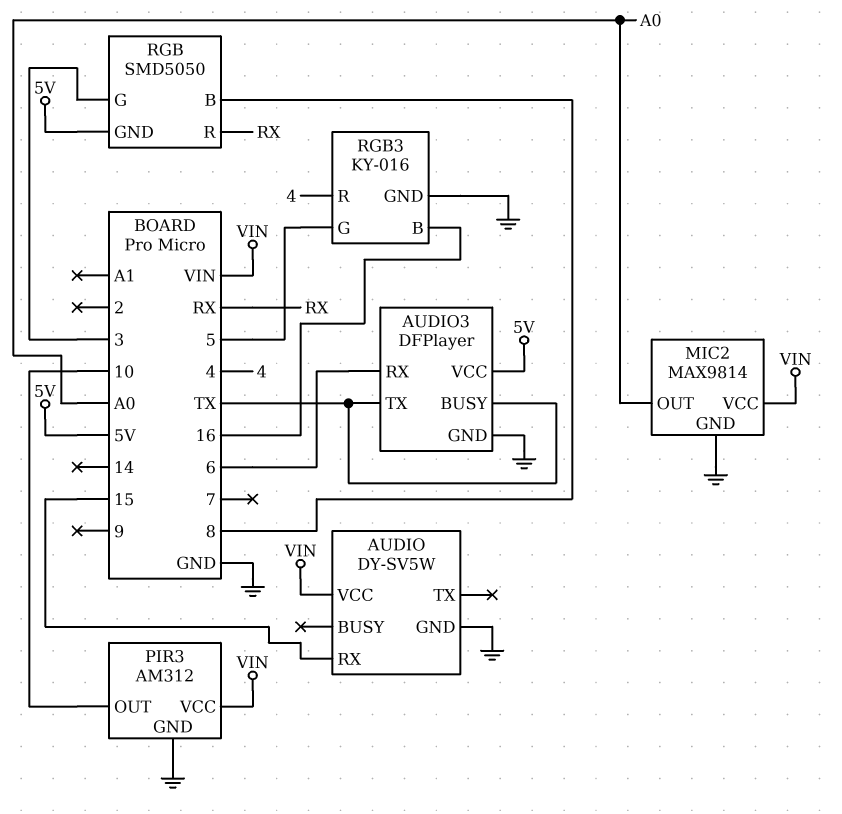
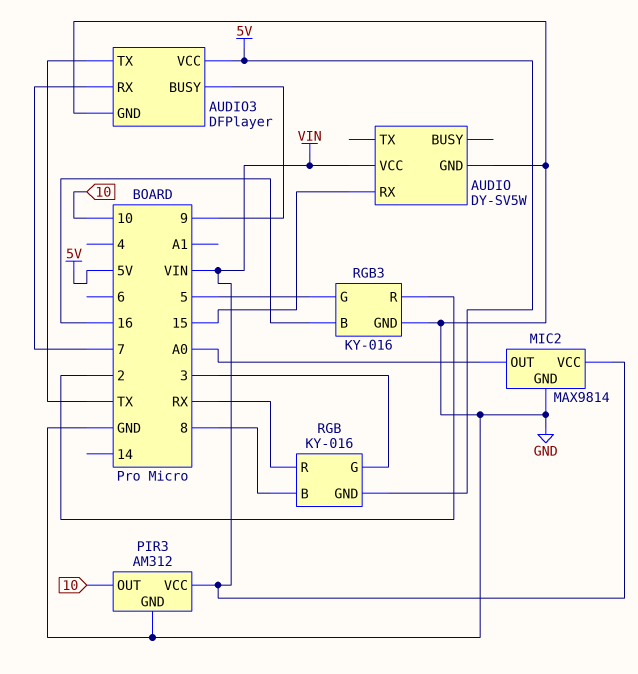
AUDIO3 pin BUSY: TX -> 9
AUDIO3 pin RX: 6 -> 7
RGB: SMD5050 -> KY-016
RGB3 pin R: 4 -> 2

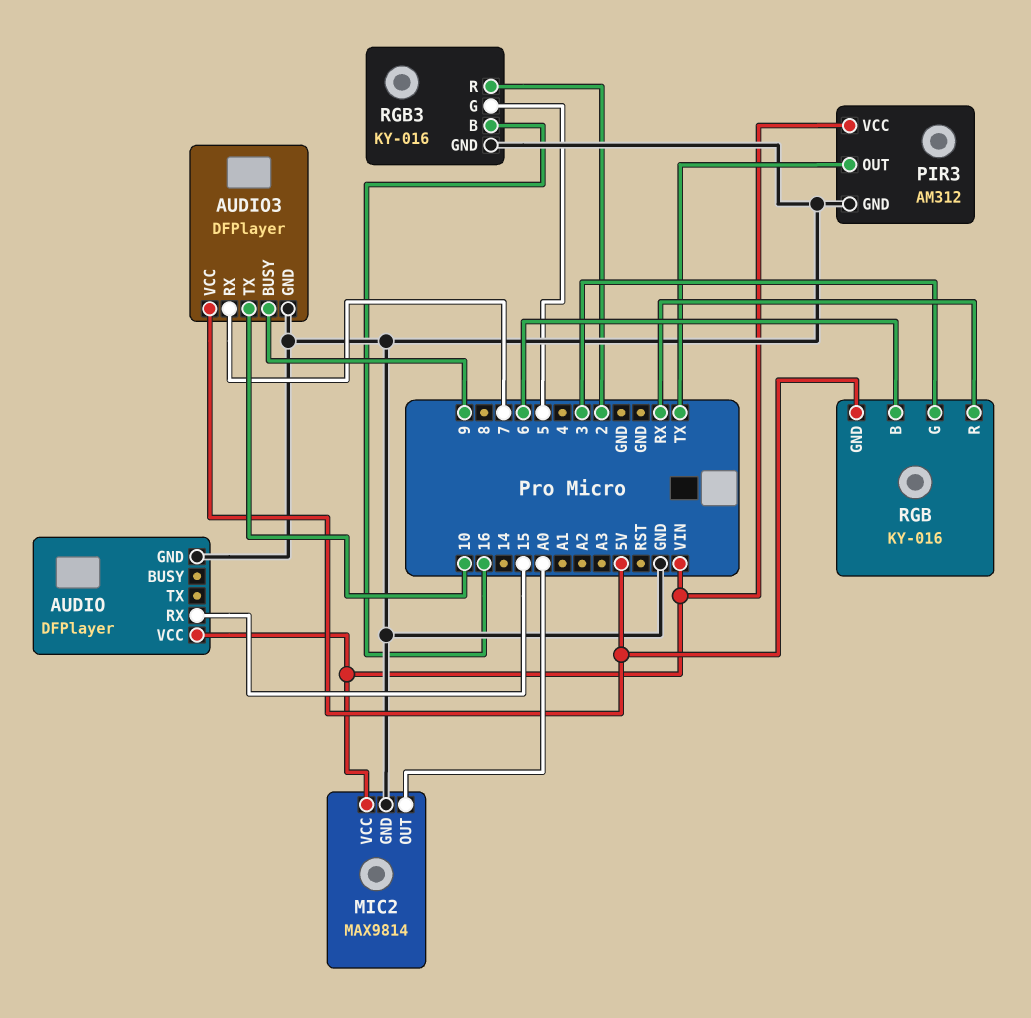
AUDIO: DY-SV5W -> DFPlayer
AUDIO3 pin TX: TX -> 10
PIR3 pin OUT: 10 -> TX
RGB pin B: 8 -> 6

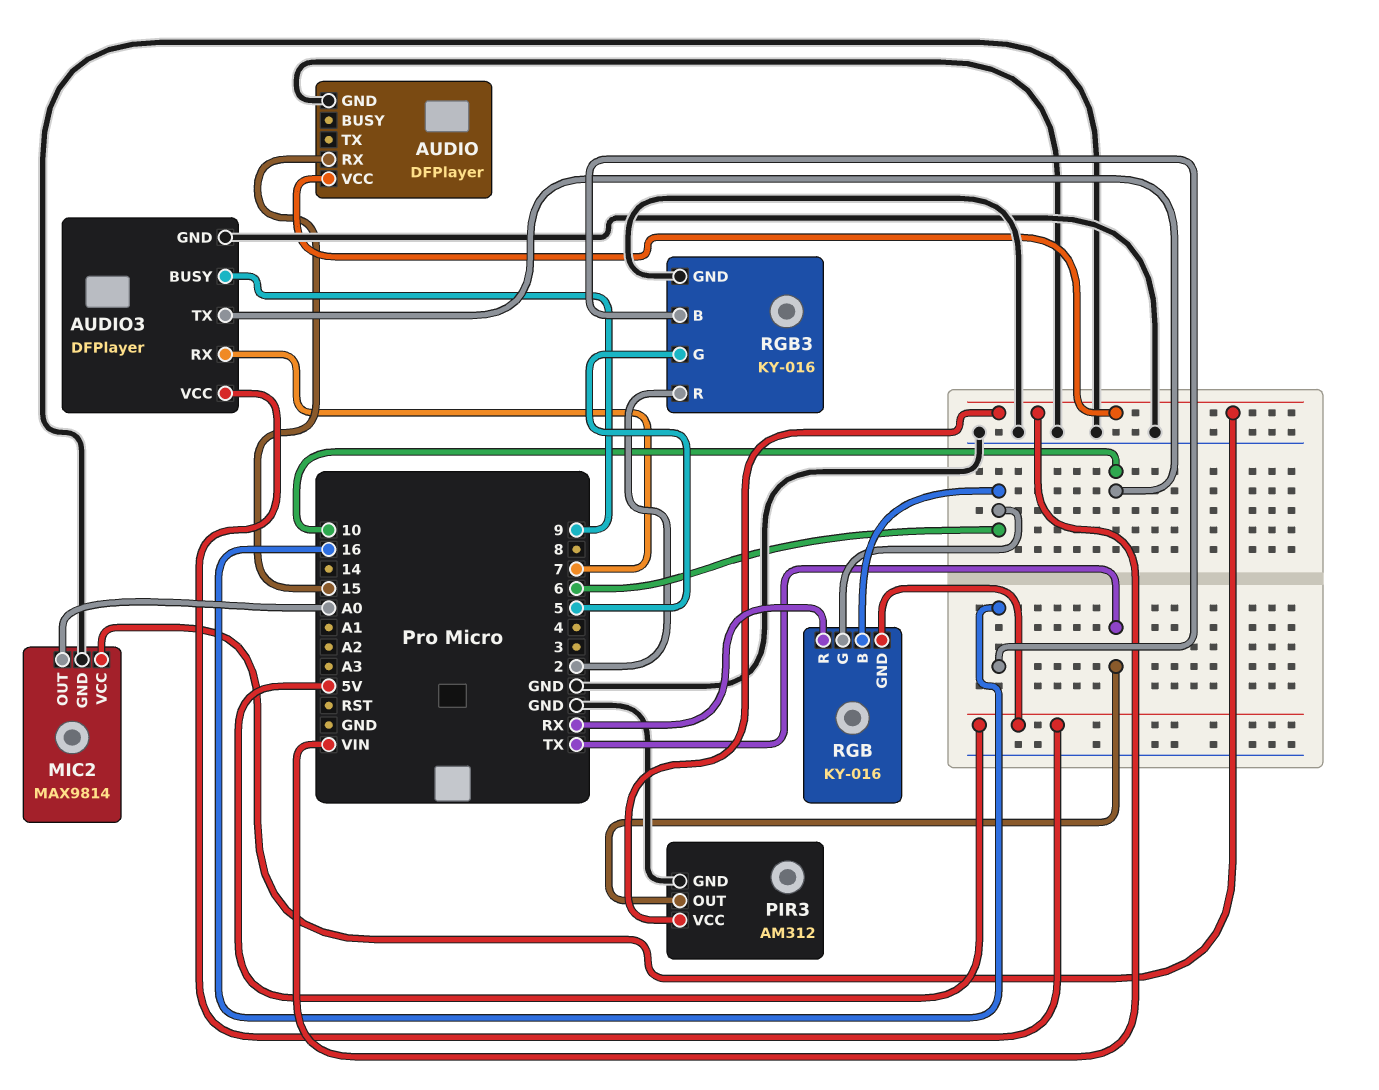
RGB pin G: 3 -> 6

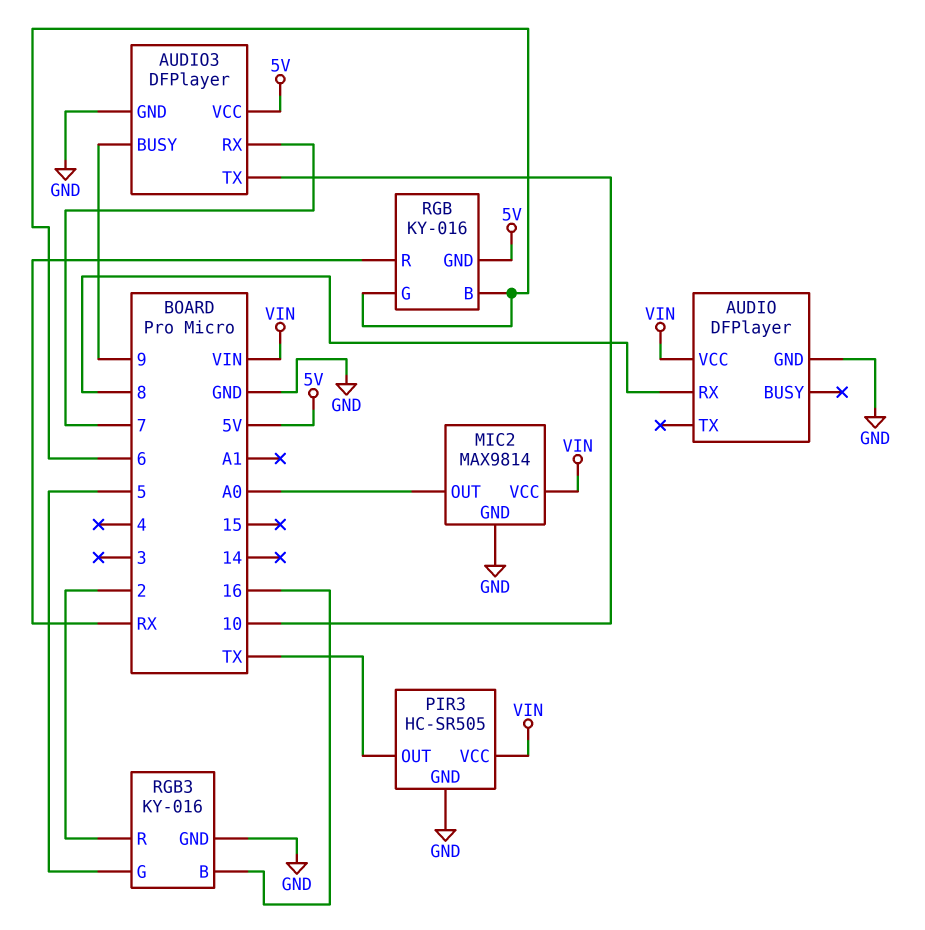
AUDIO pin RX: 15 -> 8
PIR3: AM312 -> HC-SR505

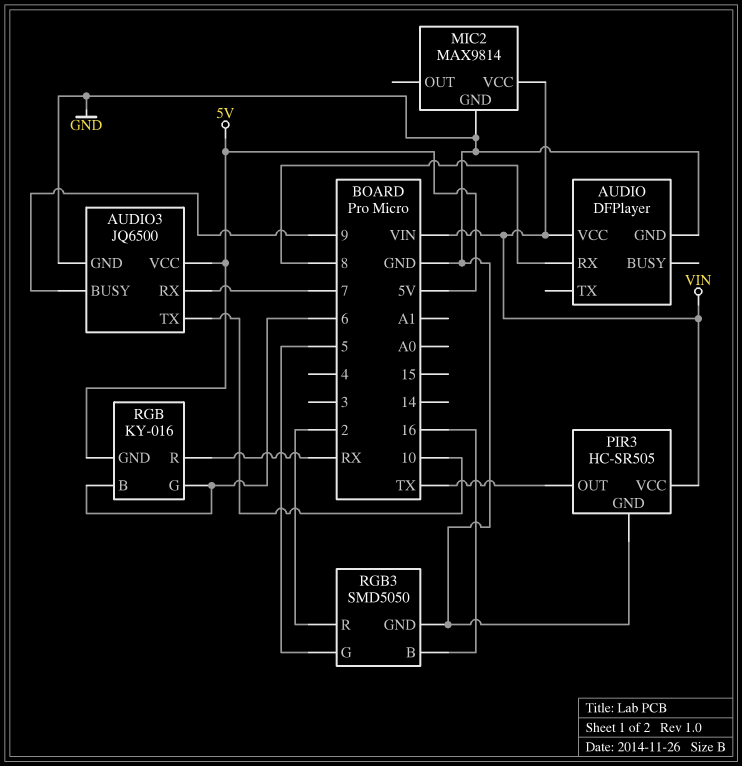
AUDIO3: DFPlayer -> JQ6500
MIC2 pin OUT: A0 -> none
RGB3: KY-016 -> SMD5050

